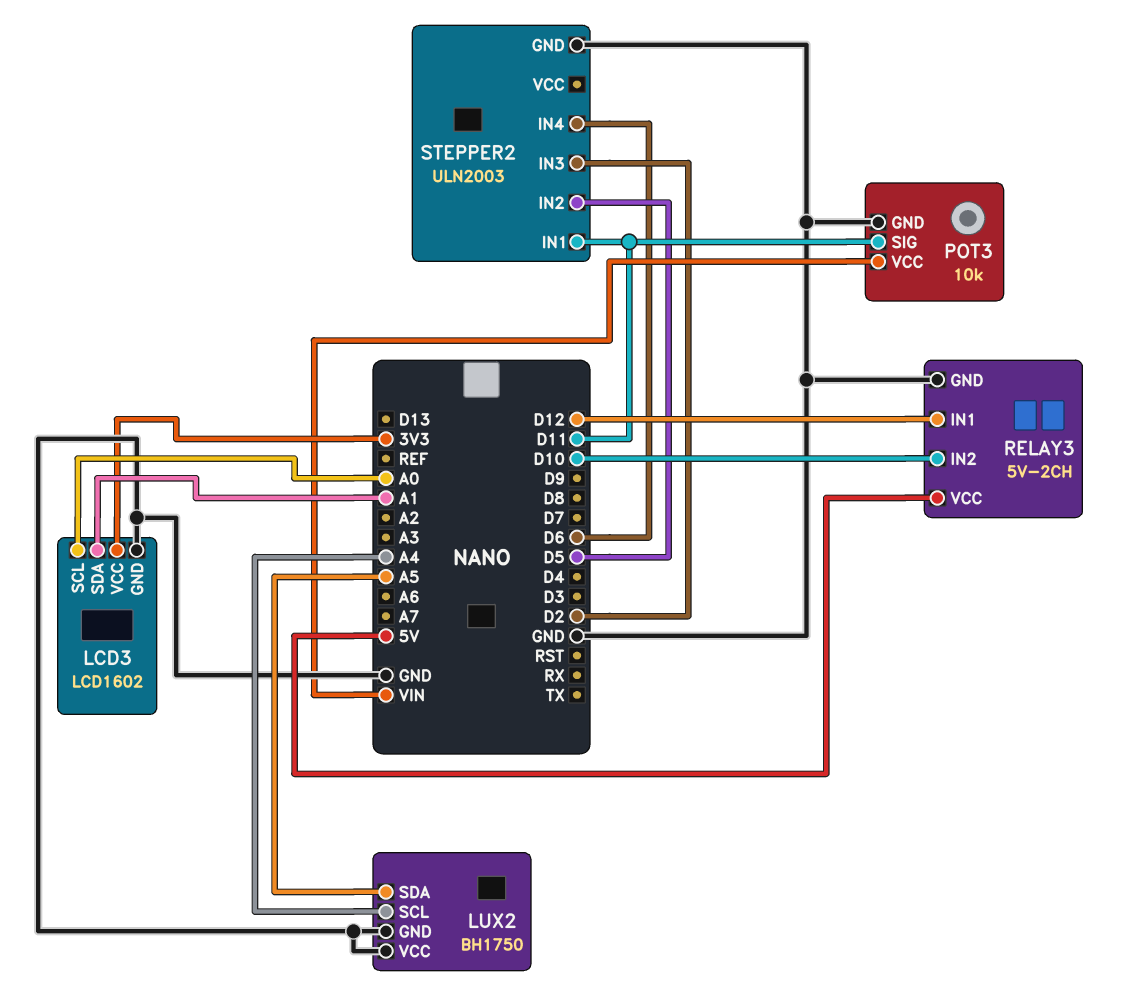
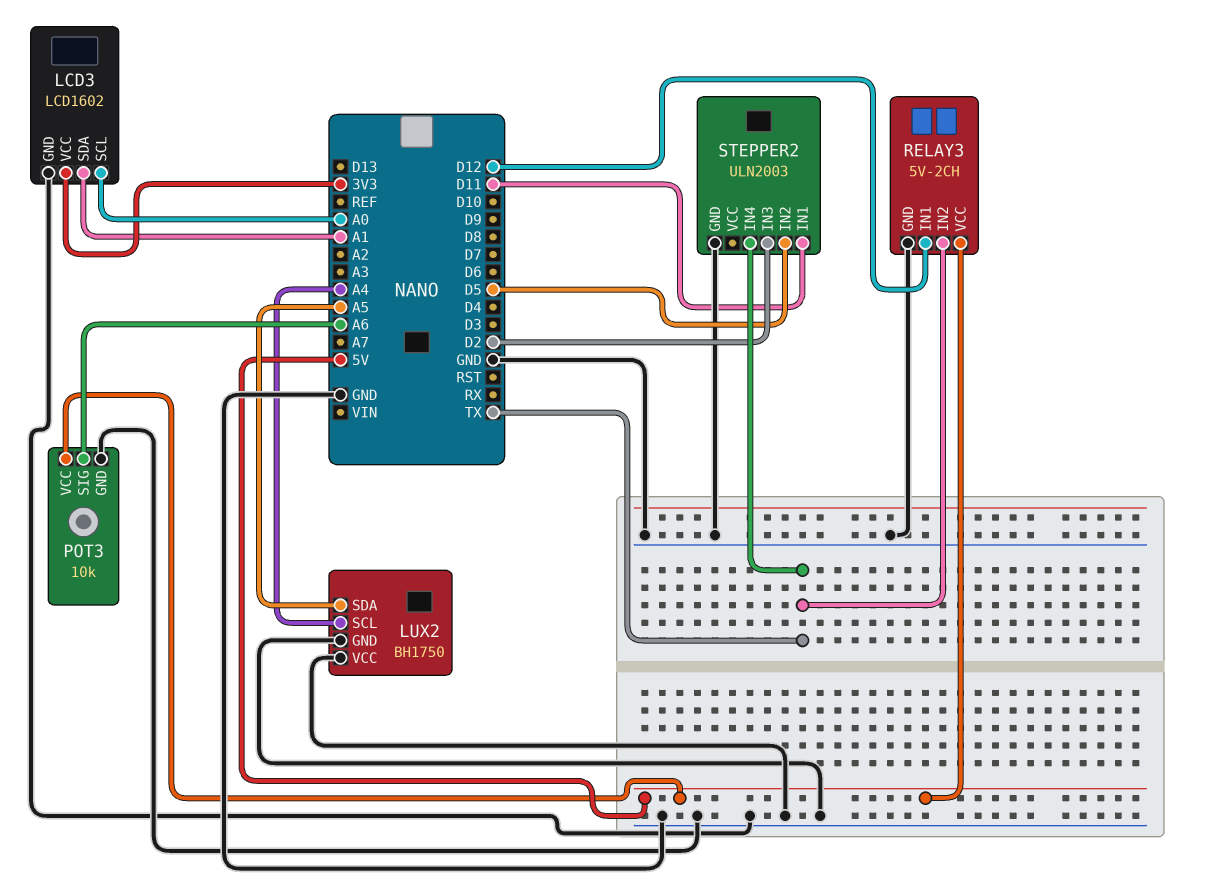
POT3 pin SIG: D11 -> A6
POT3 pin VCC: VIN -> 5V
RELAY3 pin IN2: D10 -> TX
STEPPER2 pin IN4: D6 -> TX

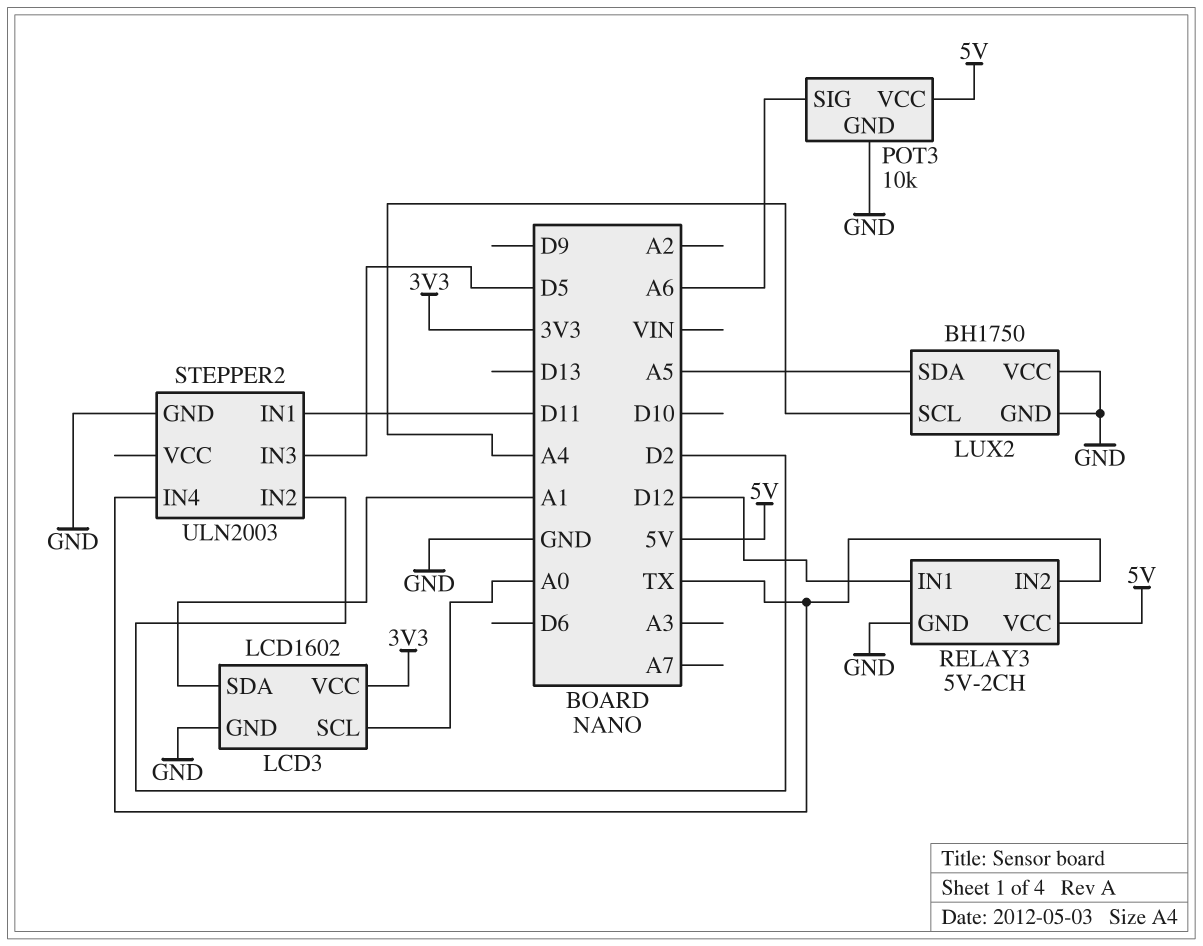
STEPPER2 pin IN2: D5 -> D2
STEPPER2 pin IN3: D2 -> D5

